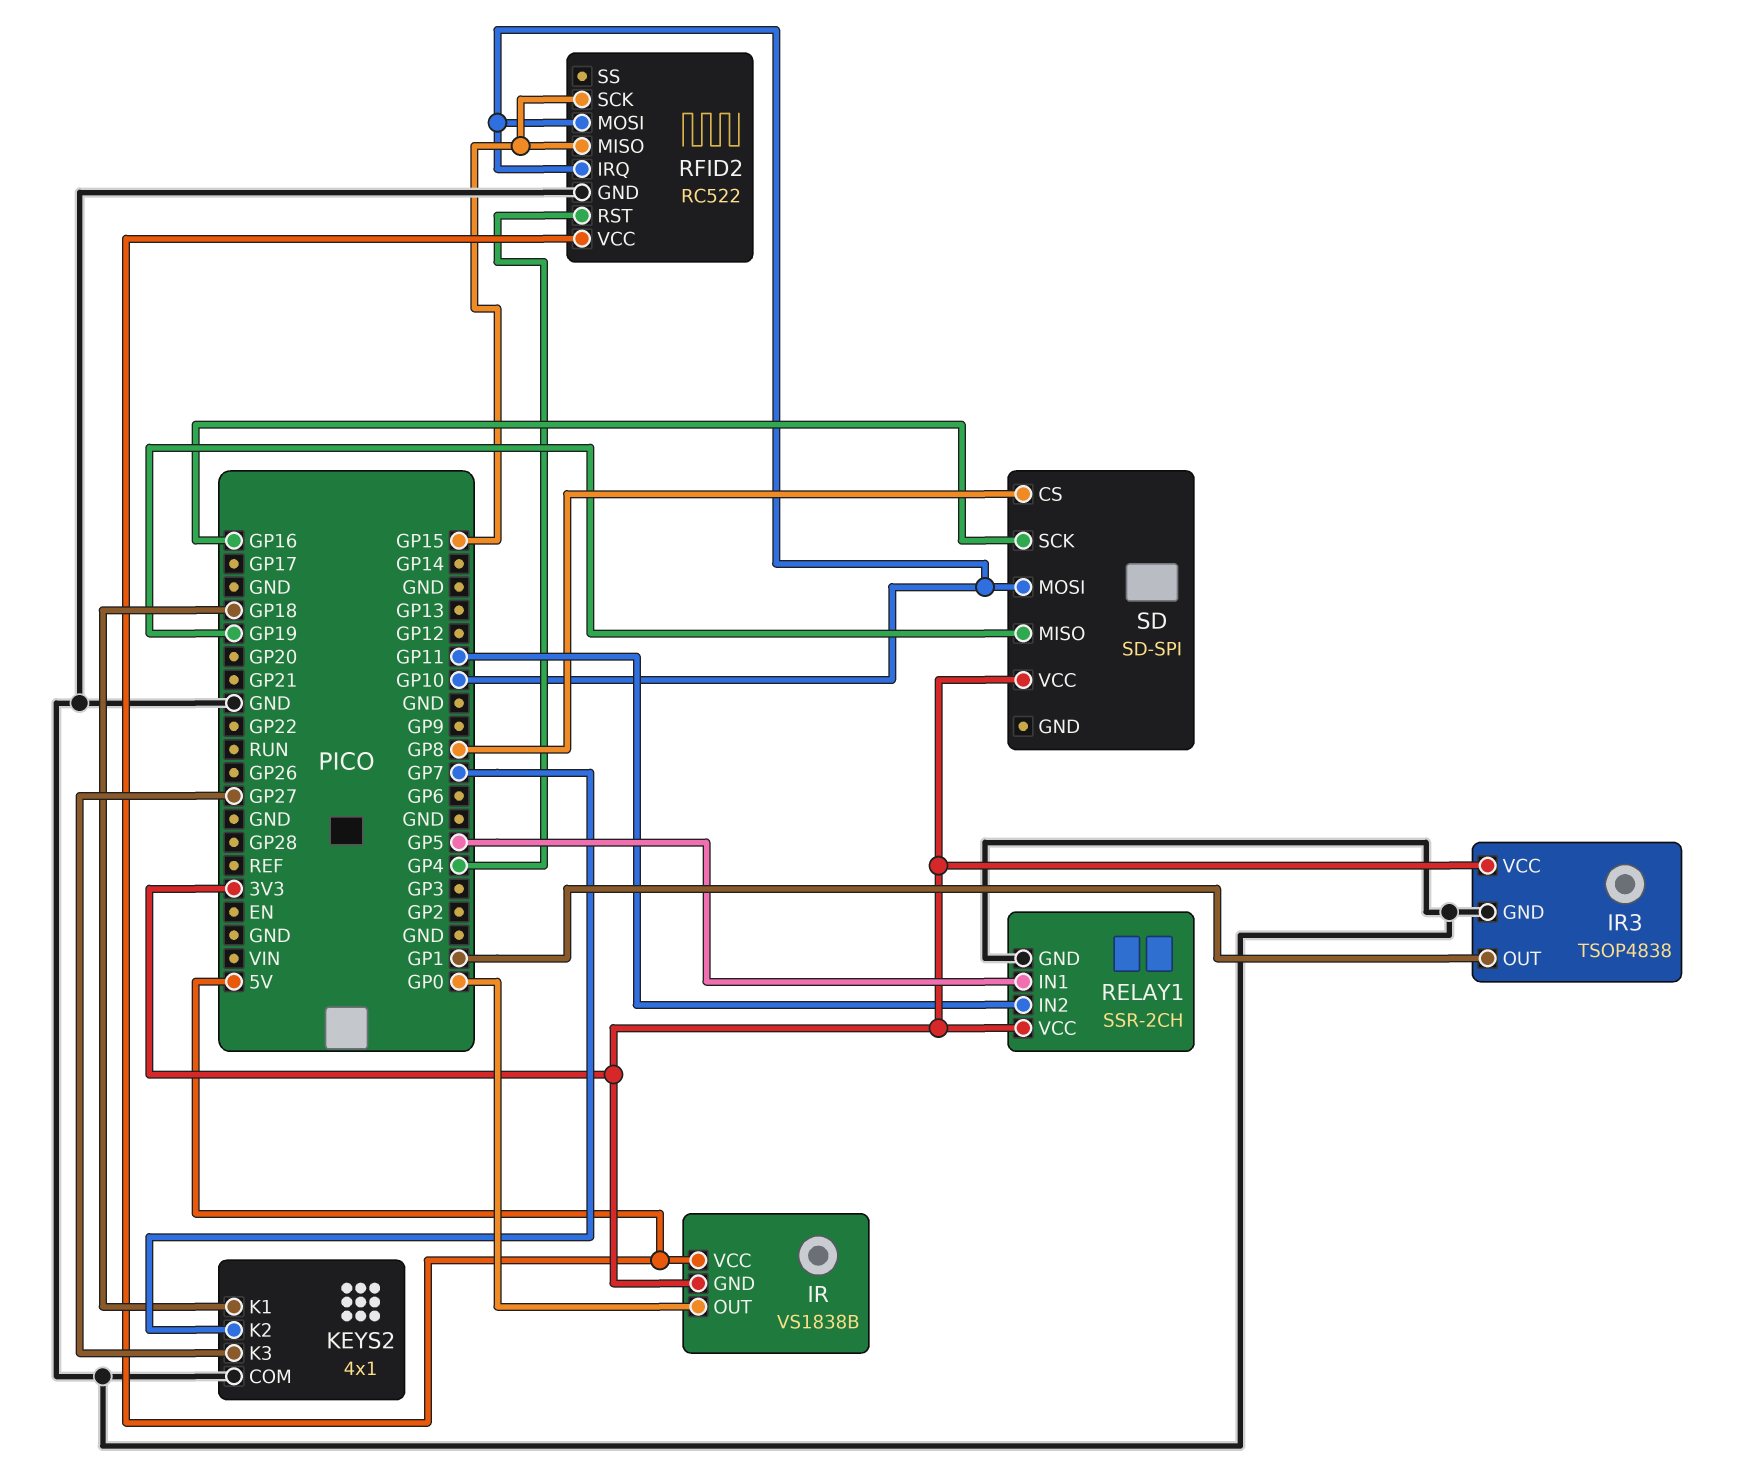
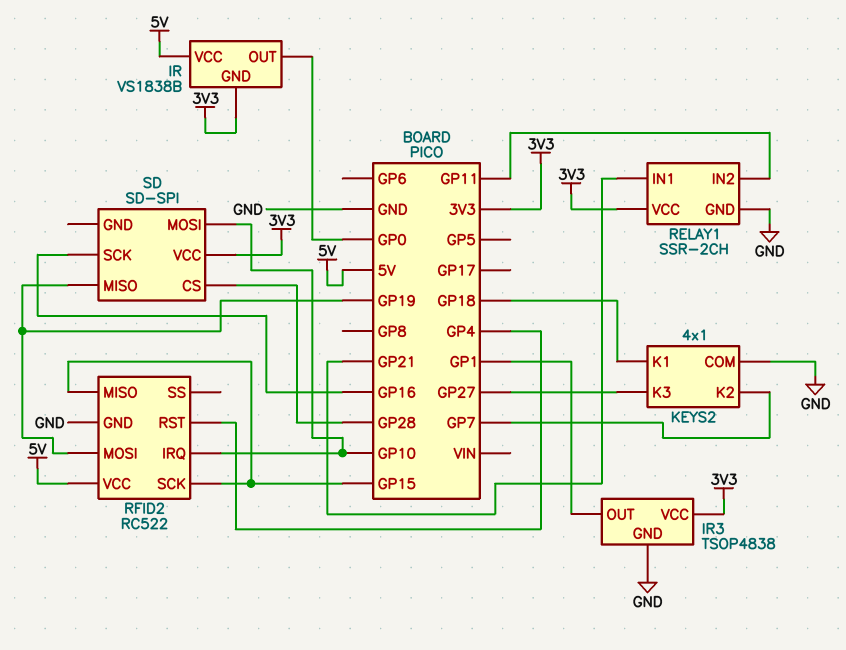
RELAY1 pin IN1: GP5 -> GP21
RFID2 pin MOSI: GP10 -> GP19
SD pin CS: GP8 -> GP28

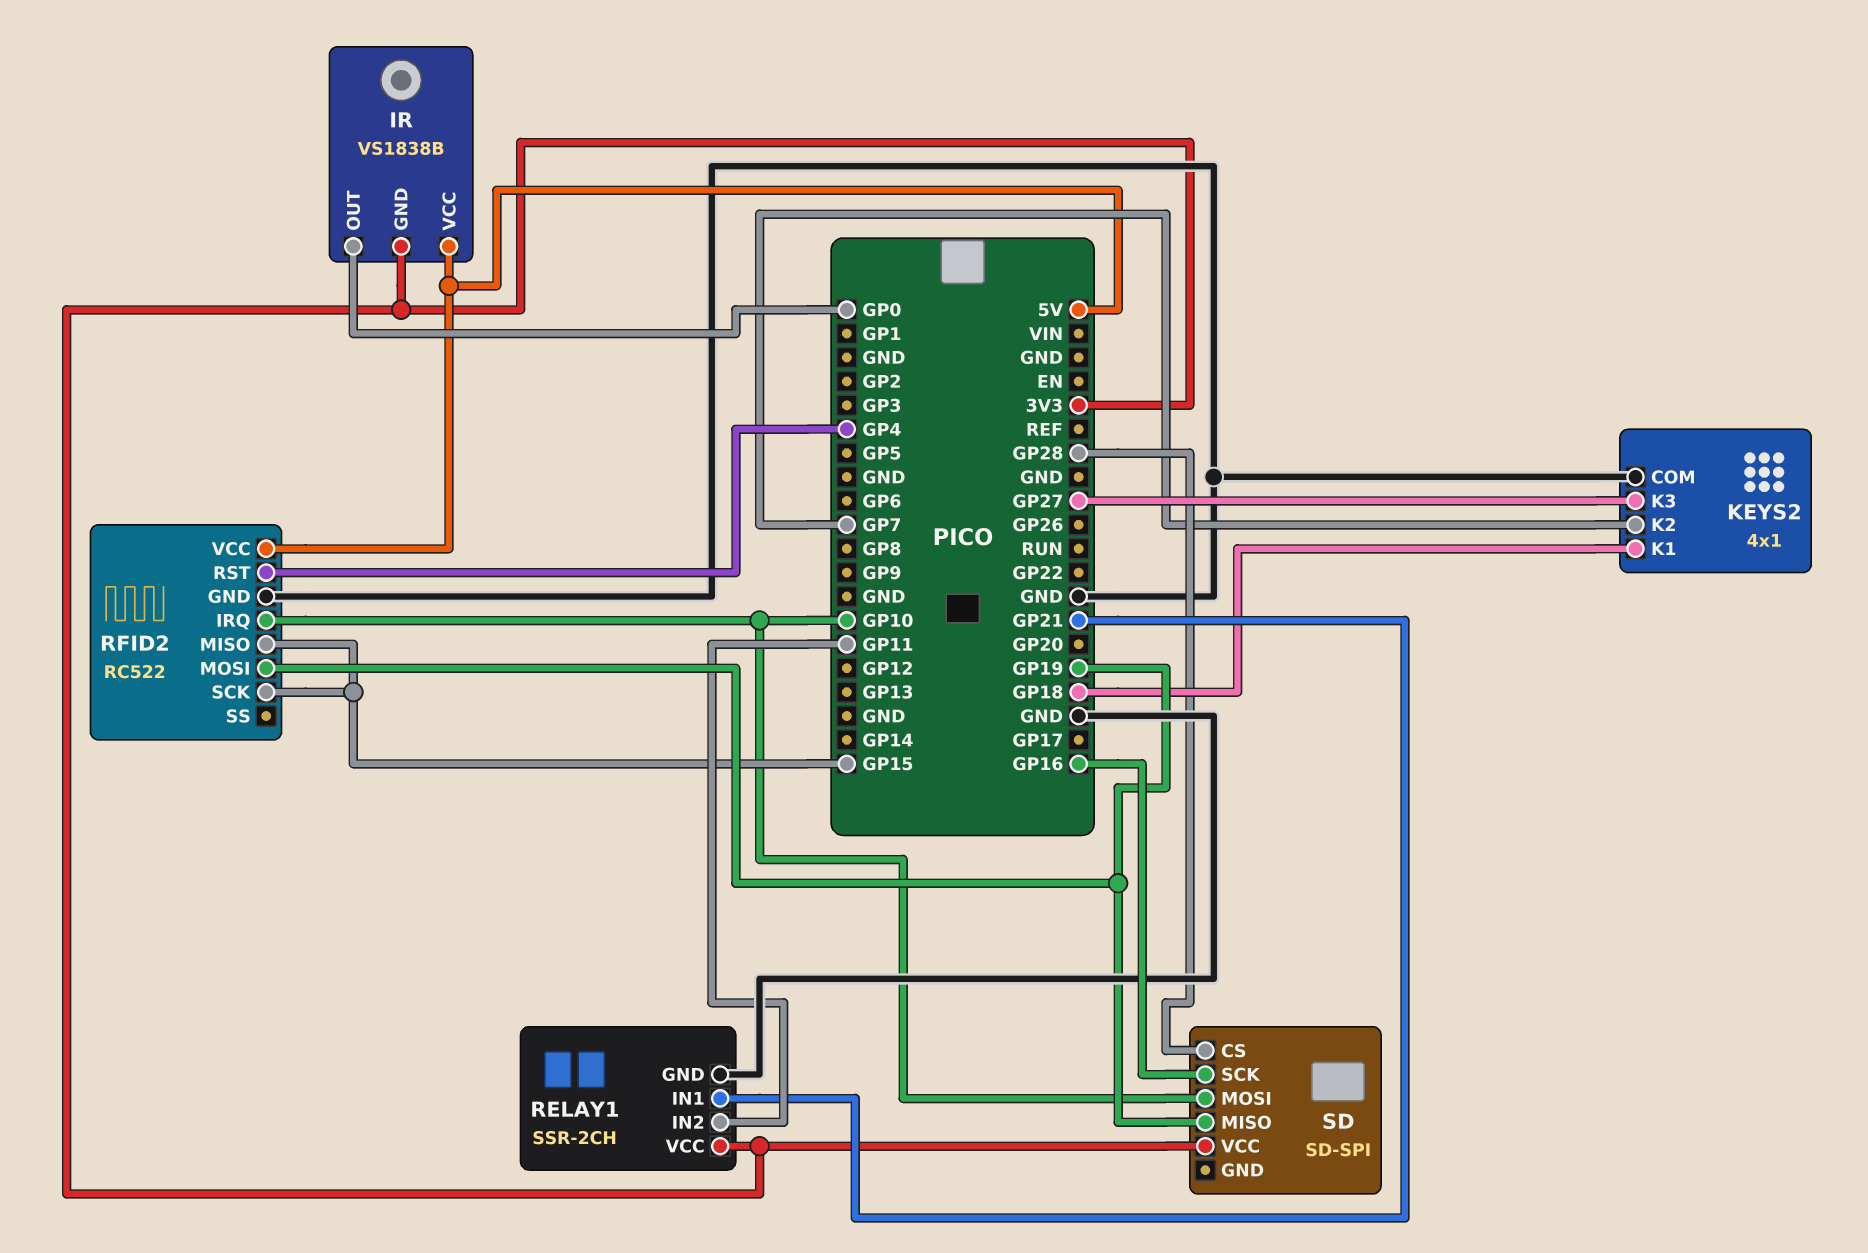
IR3: TSOP4838 -> none
IR3 pin GND: GND -> none
IR3 pin OUT: GP1 -> none
IR3 pin VCC: 3V3 -> none

